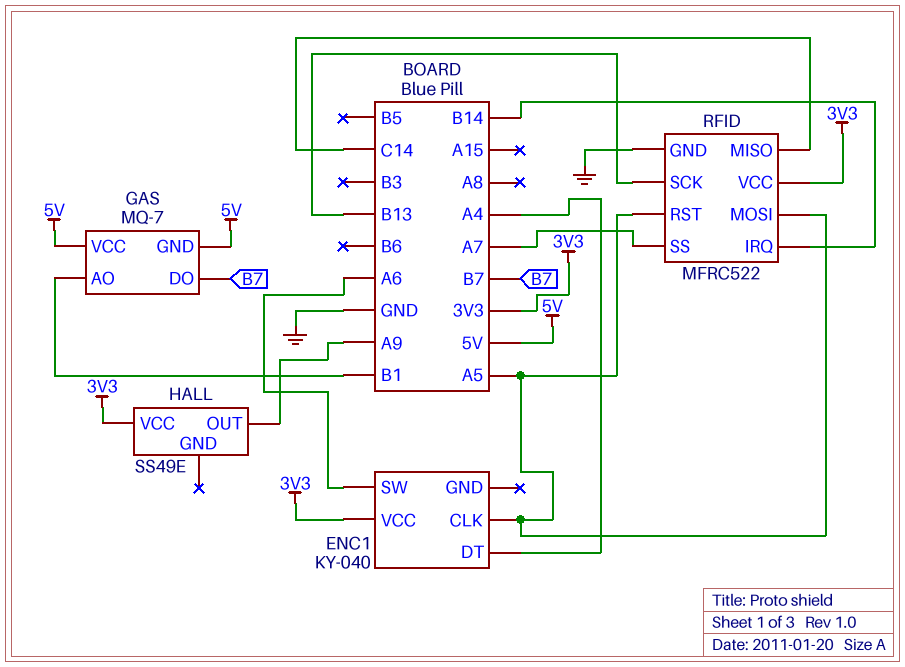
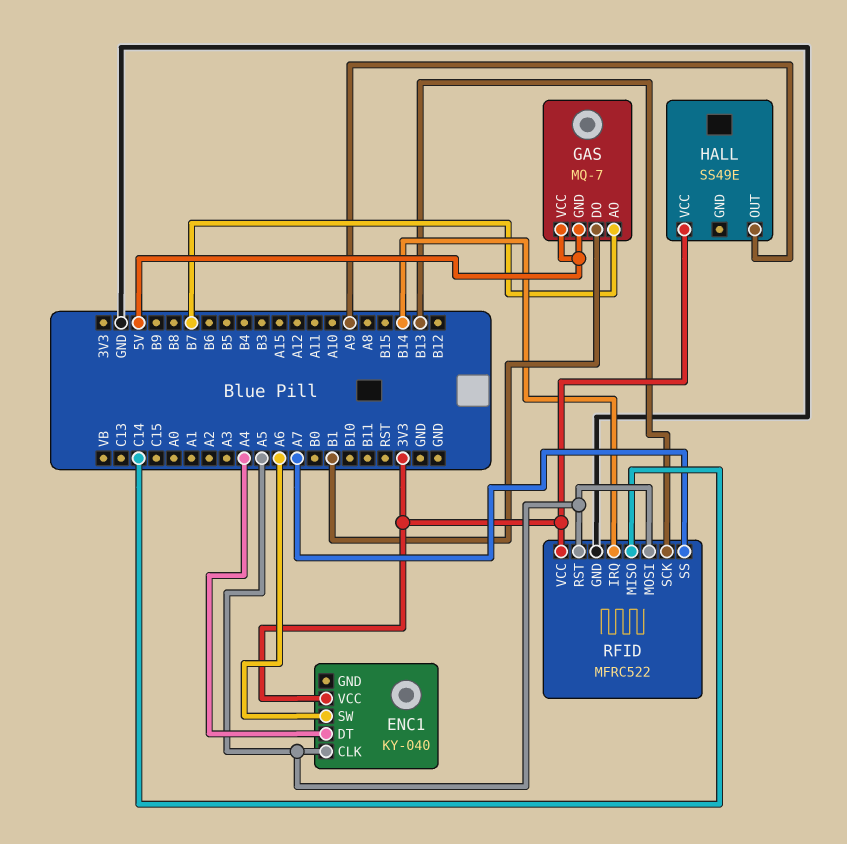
GAS pin AO: B1 -> B7
GAS pin DO: B7 -> B1

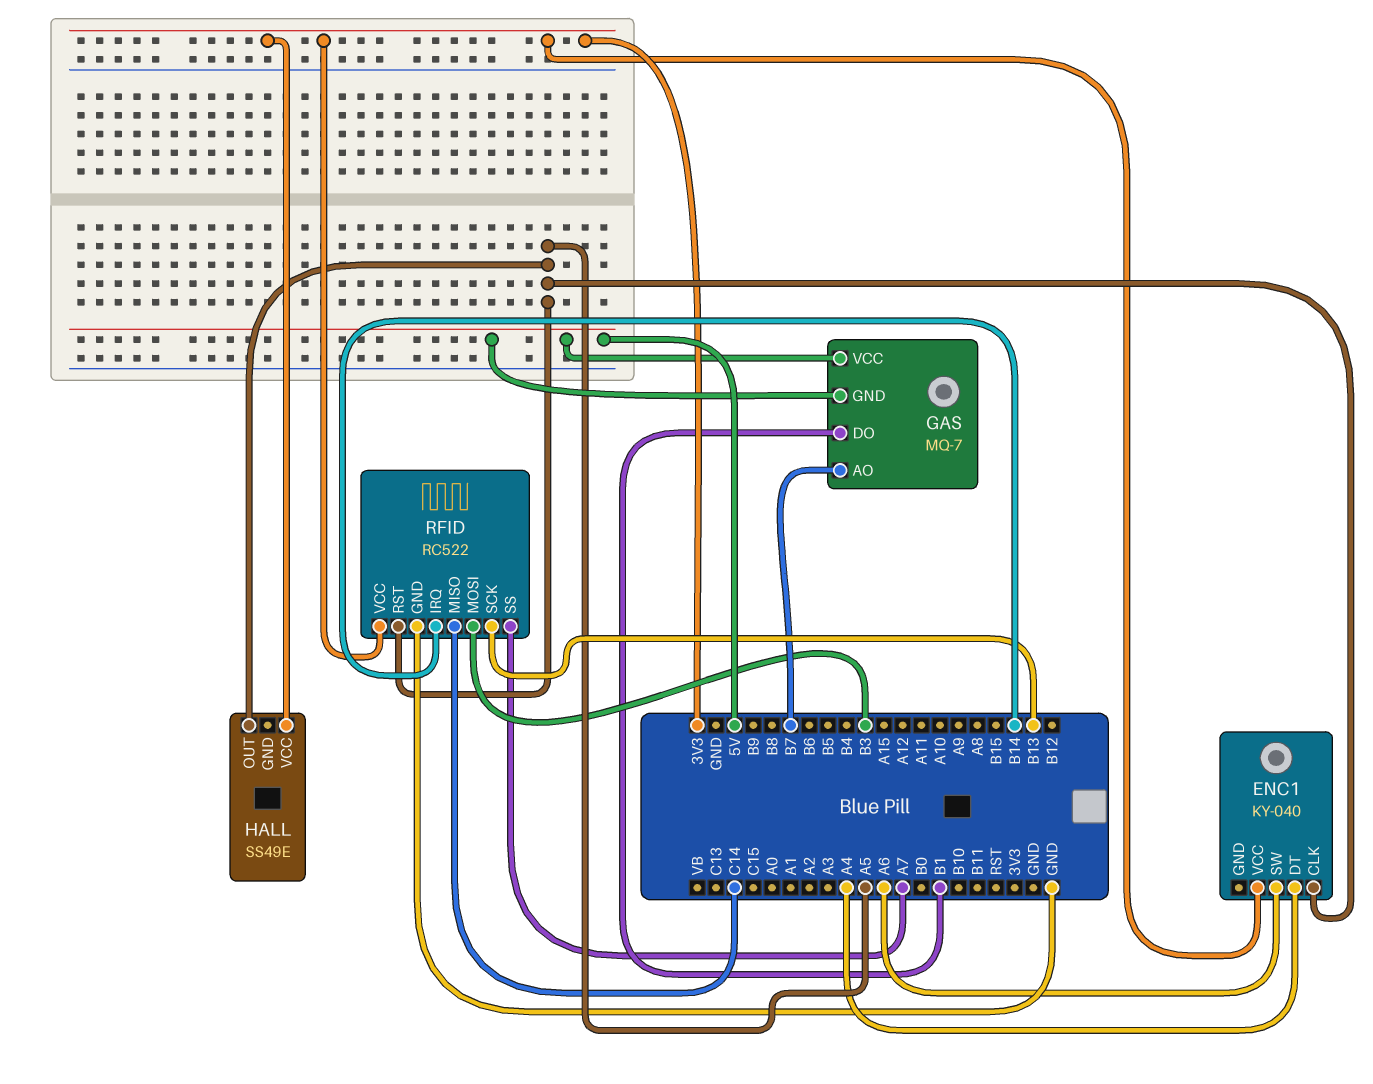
HALL pin OUT: A9 -> A5
RFID: MFRC522 -> RC522
RFID pin MOSI: A5 -> B3

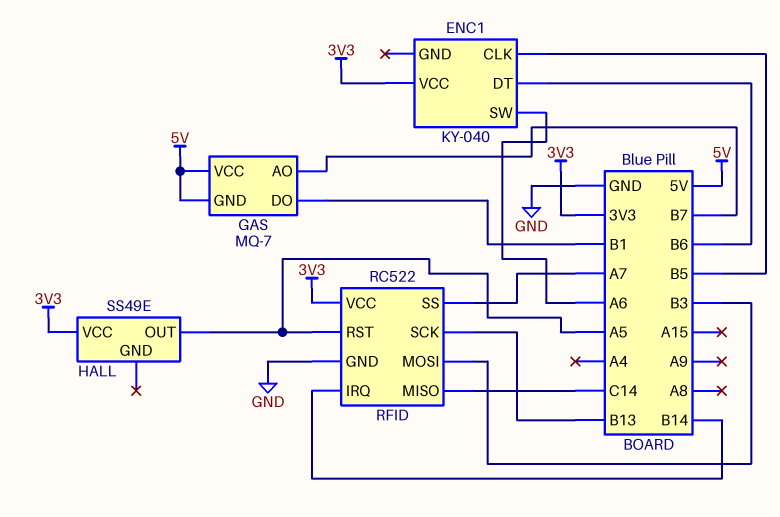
ENC1 pin CLK: A5 -> B5
ENC1 pin DT: A4 -> B6

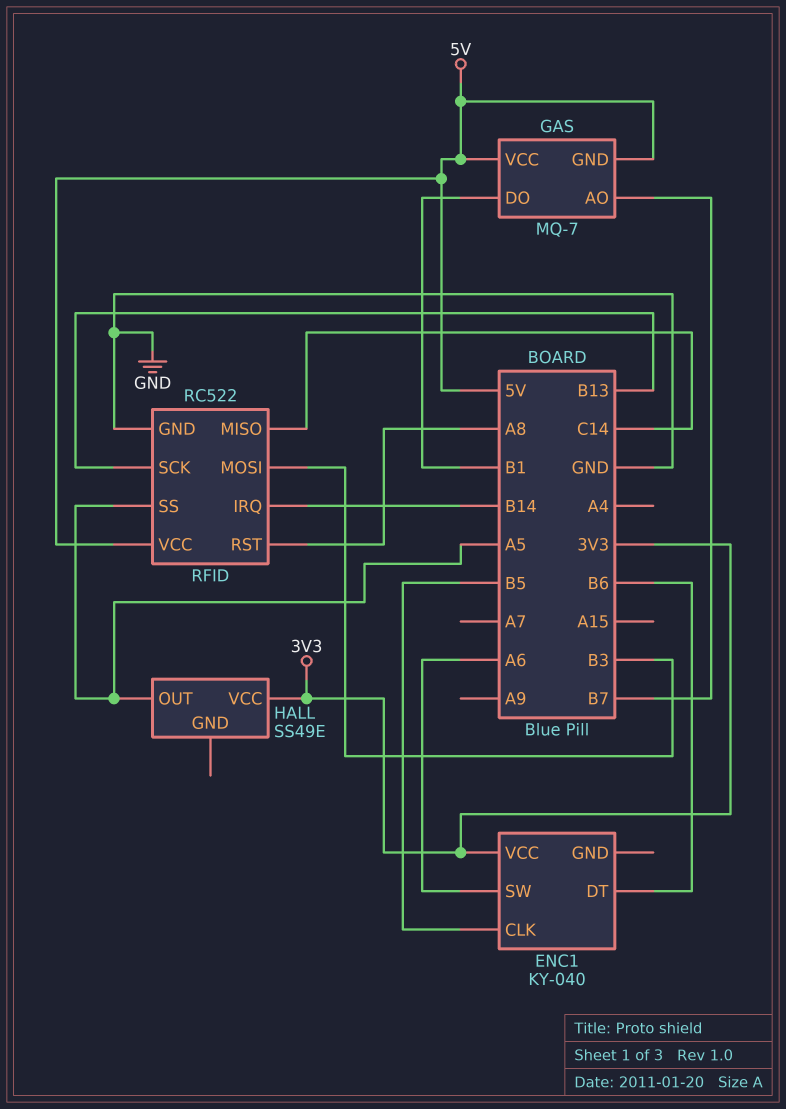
RFID pin RST: A5 -> A8
RFID pin SS: A7 -> A5
RFID pin VCC: 3V3 -> 5V

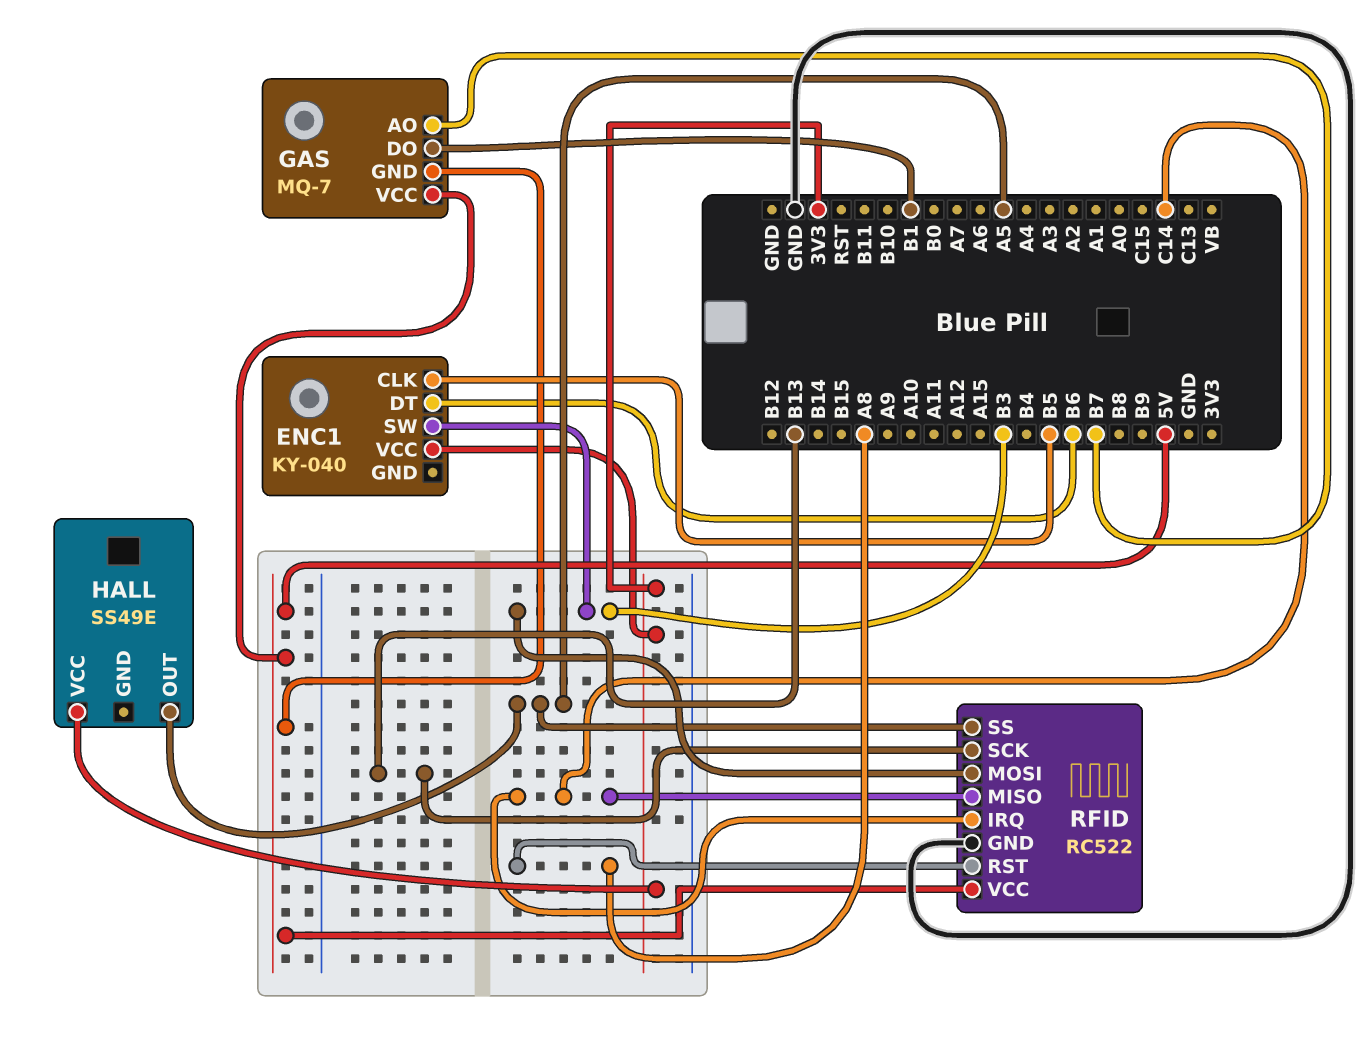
ENC1 pin SW: A6 -> B3
RFID pin IRQ: B14 -> C14

